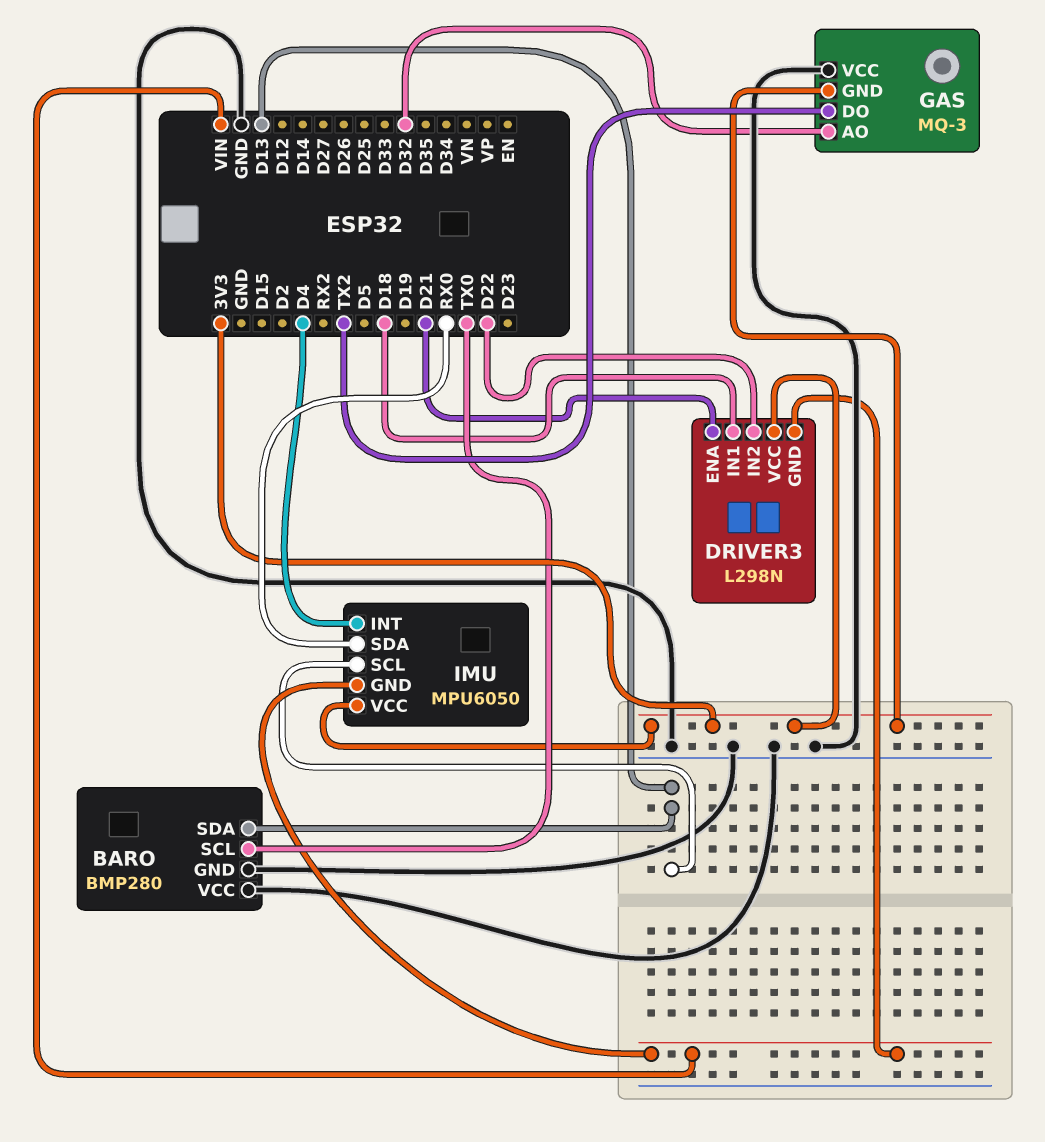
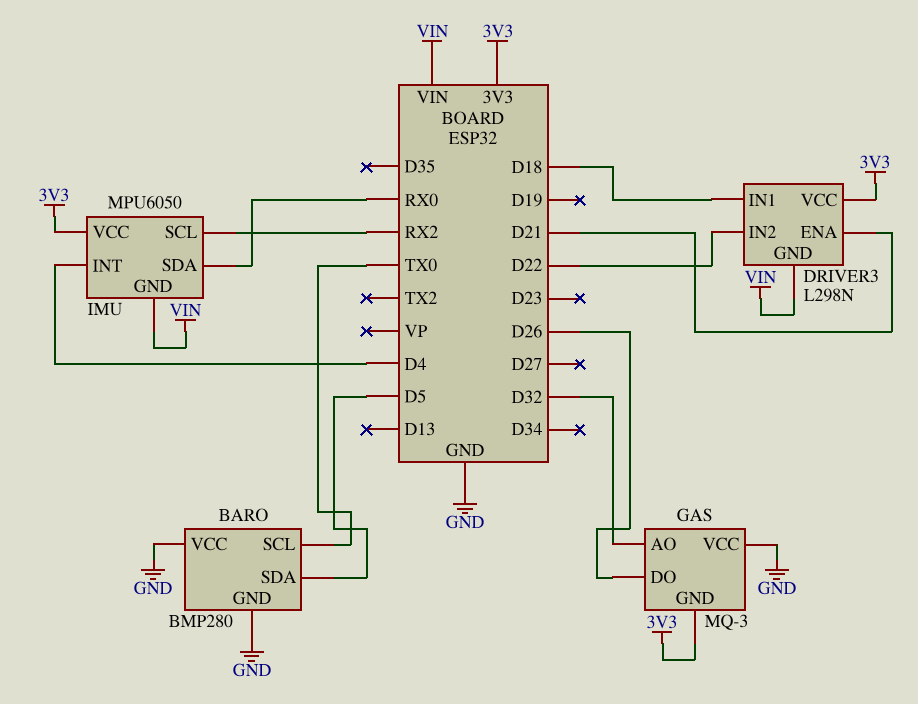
BARO pin SDA: D13 -> D5
GAS pin DO: TX2 -> D26
IMU pin SCL: D13 -> RX2

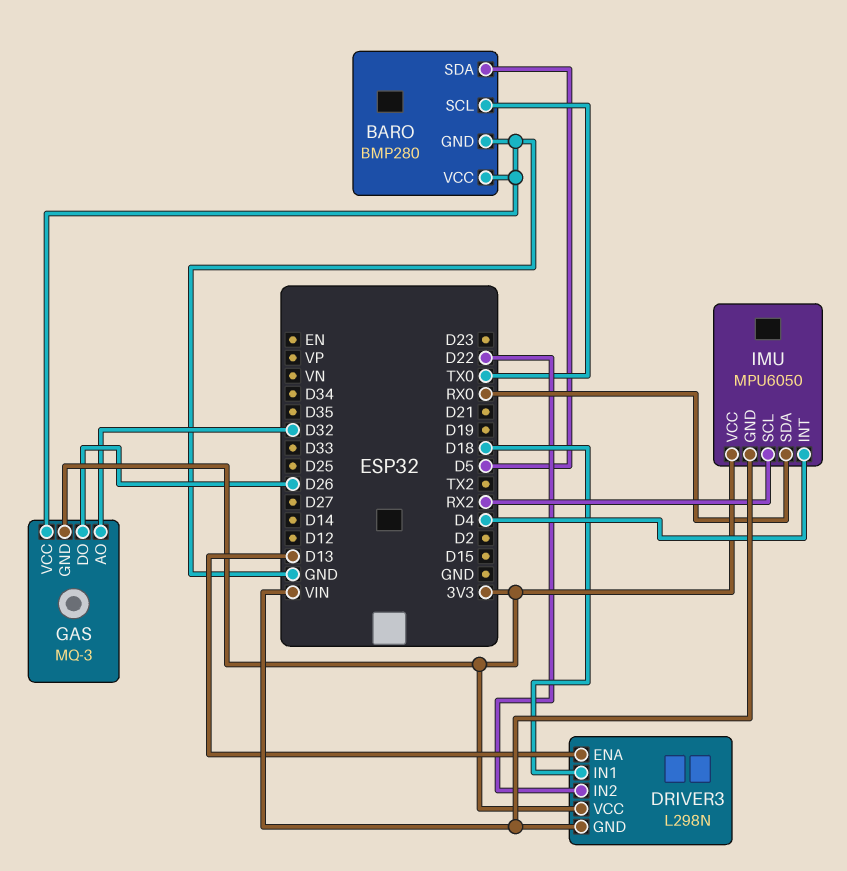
DRIVER3 pin ENA: D21 -> D13

